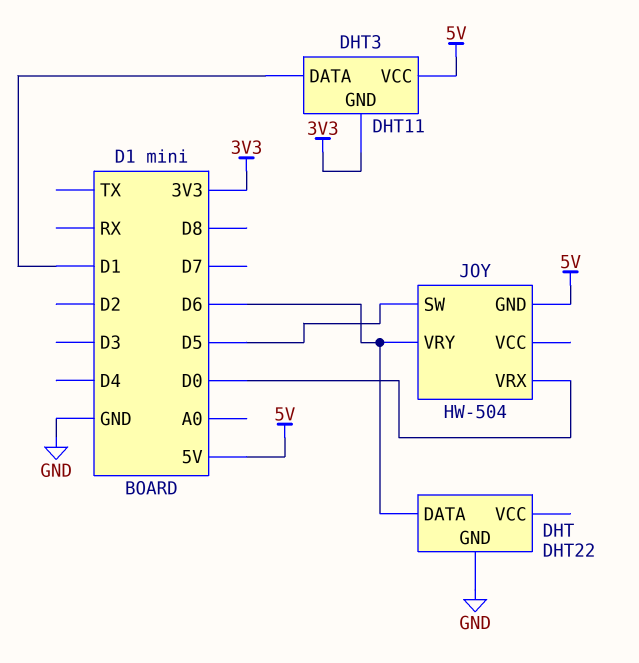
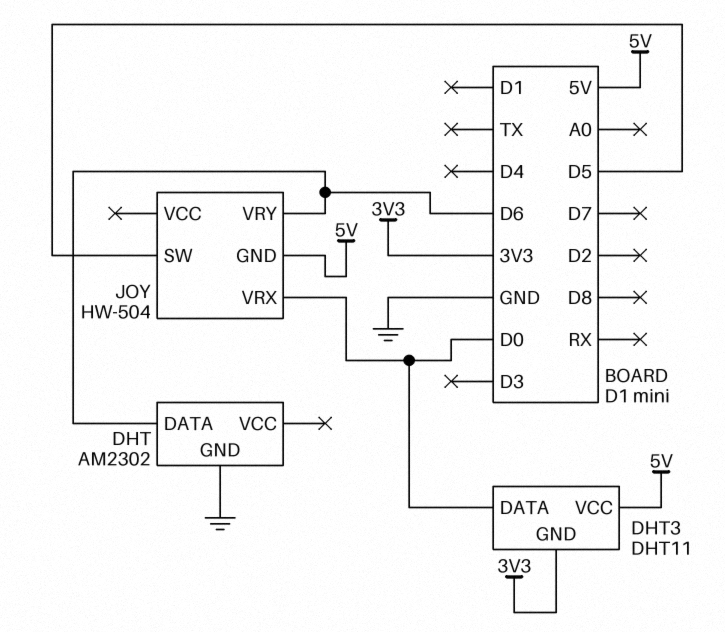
DHT: DHT22 -> AM2302
DHT3 pin DATA: D1 -> D0

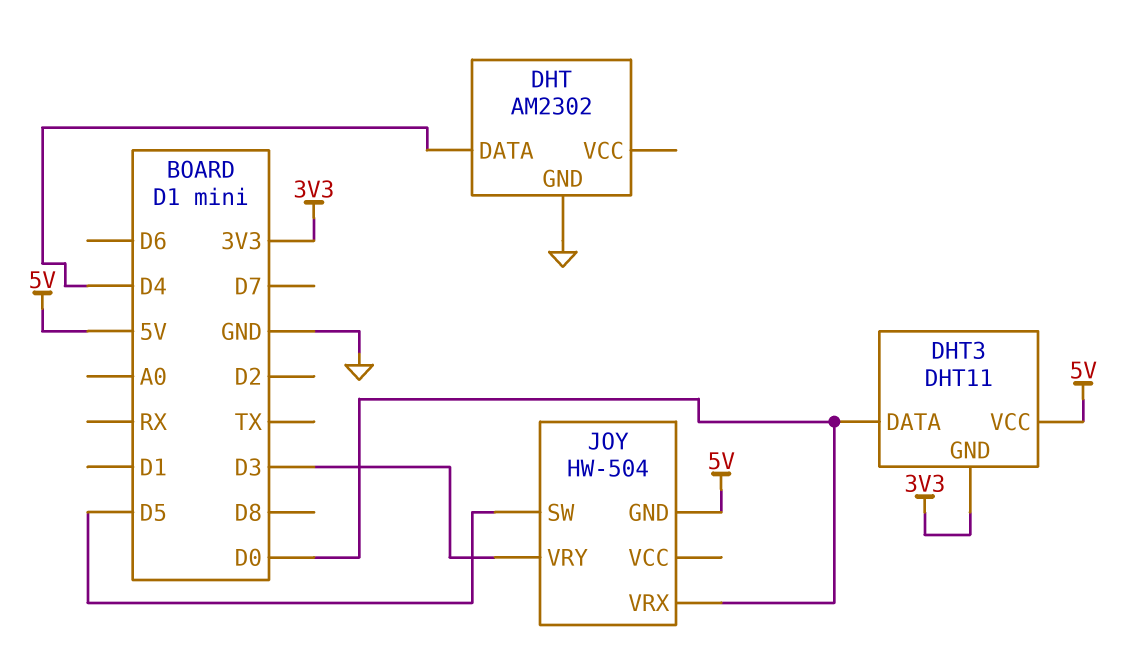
DHT pin DATA: D6 -> D4
JOY pin VRY: D6 -> D3

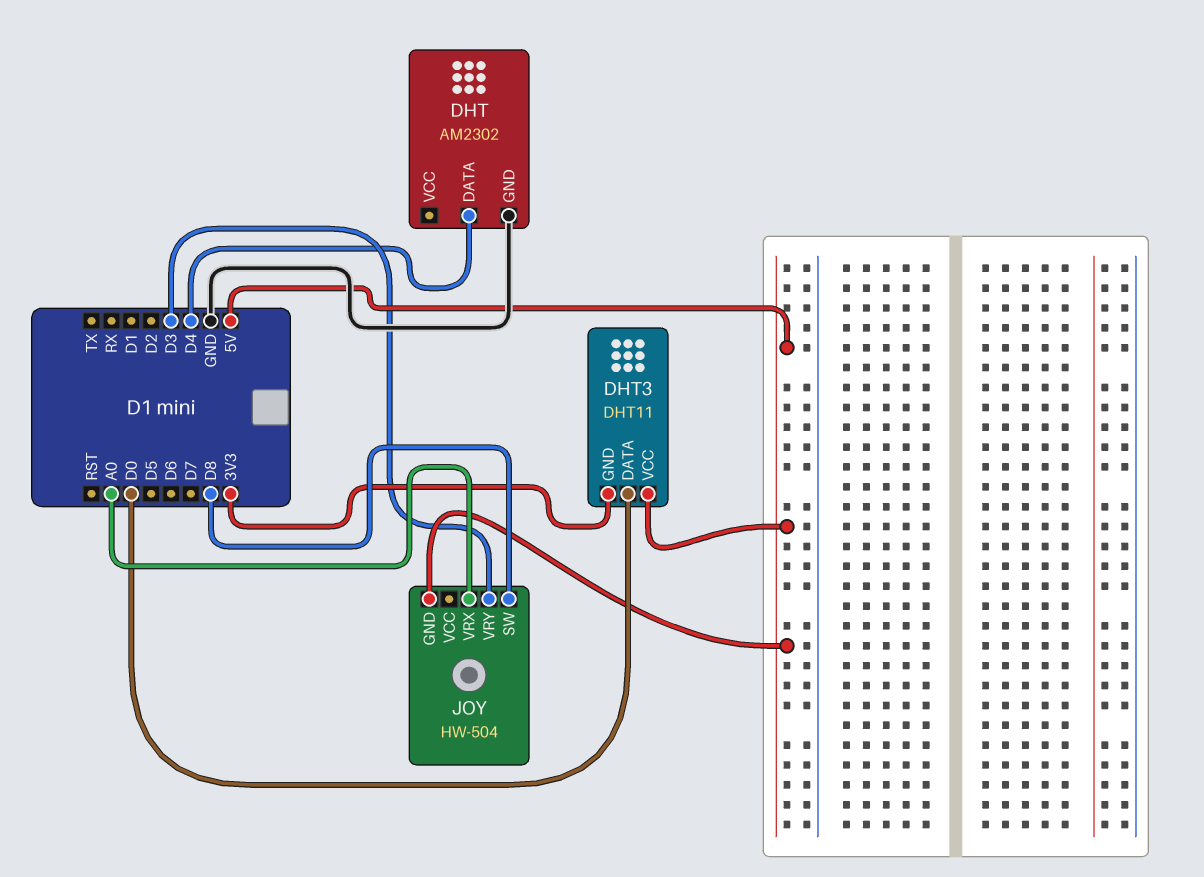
JOY pin SW: D5 -> D8
JOY pin VRX: D0 -> A0

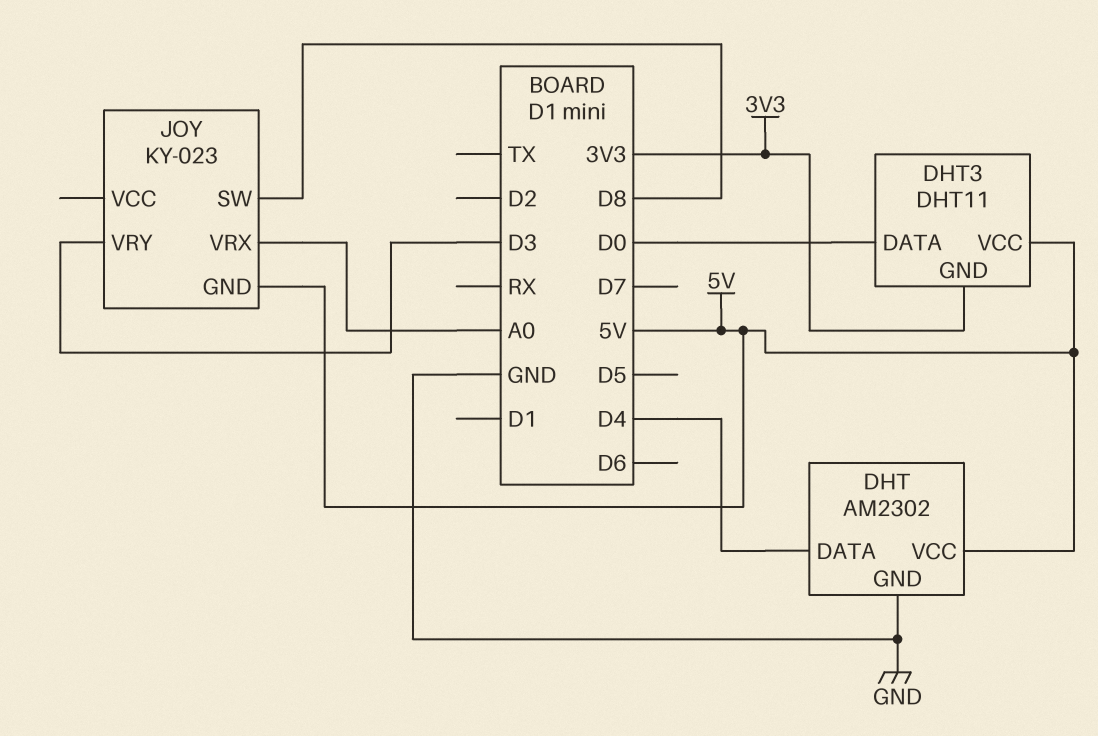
DHT pin VCC: none -> 5V
JOY: HW-504 -> KY-023

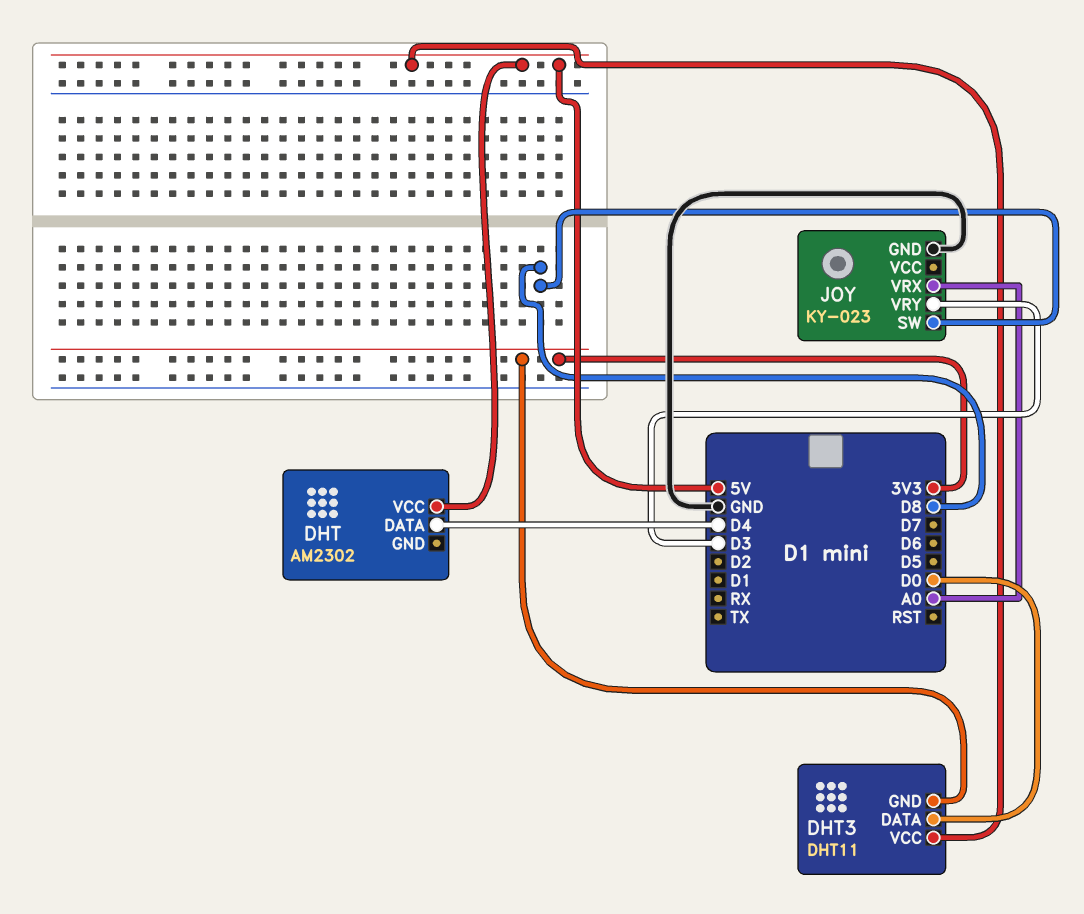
DHT pin GND: GND -> none
JOY pin GND: 5V -> GND

